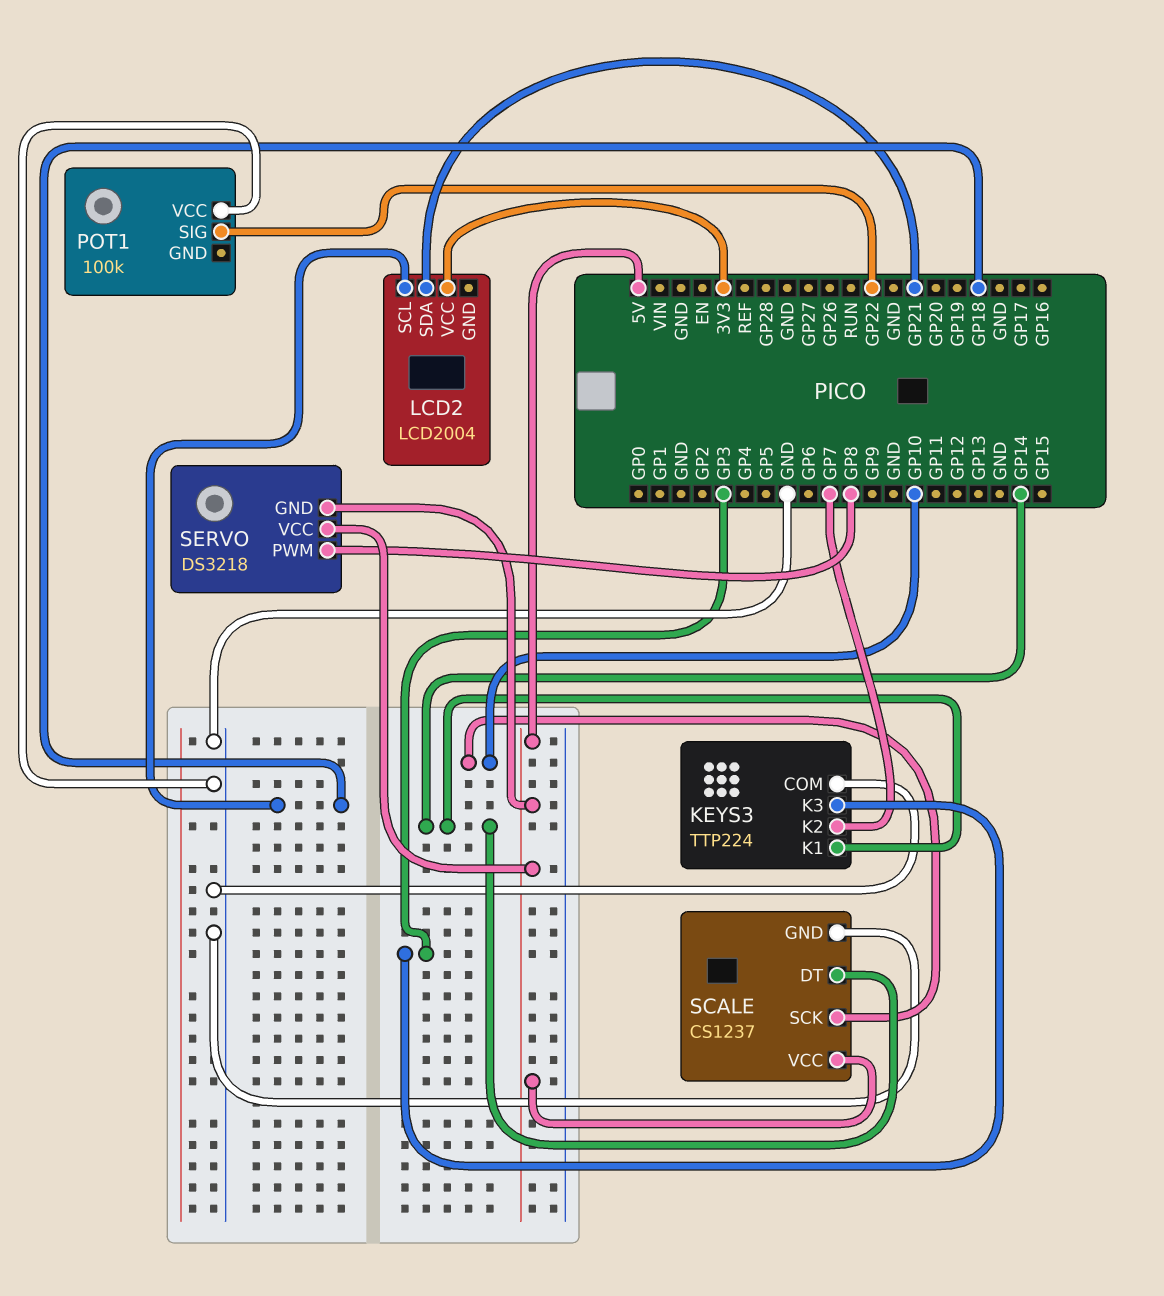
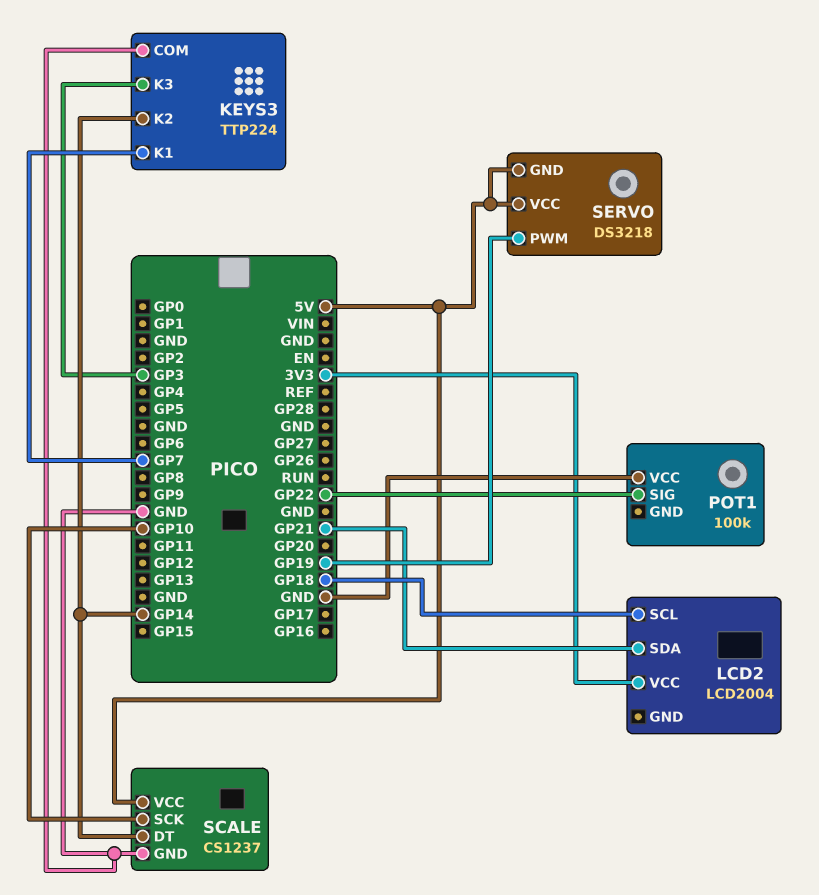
KEYS3 pin K1: GP14 -> GP7
KEYS3 pin K2: GP7 -> GP14
SERVO pin PWM: GP8 -> GP19

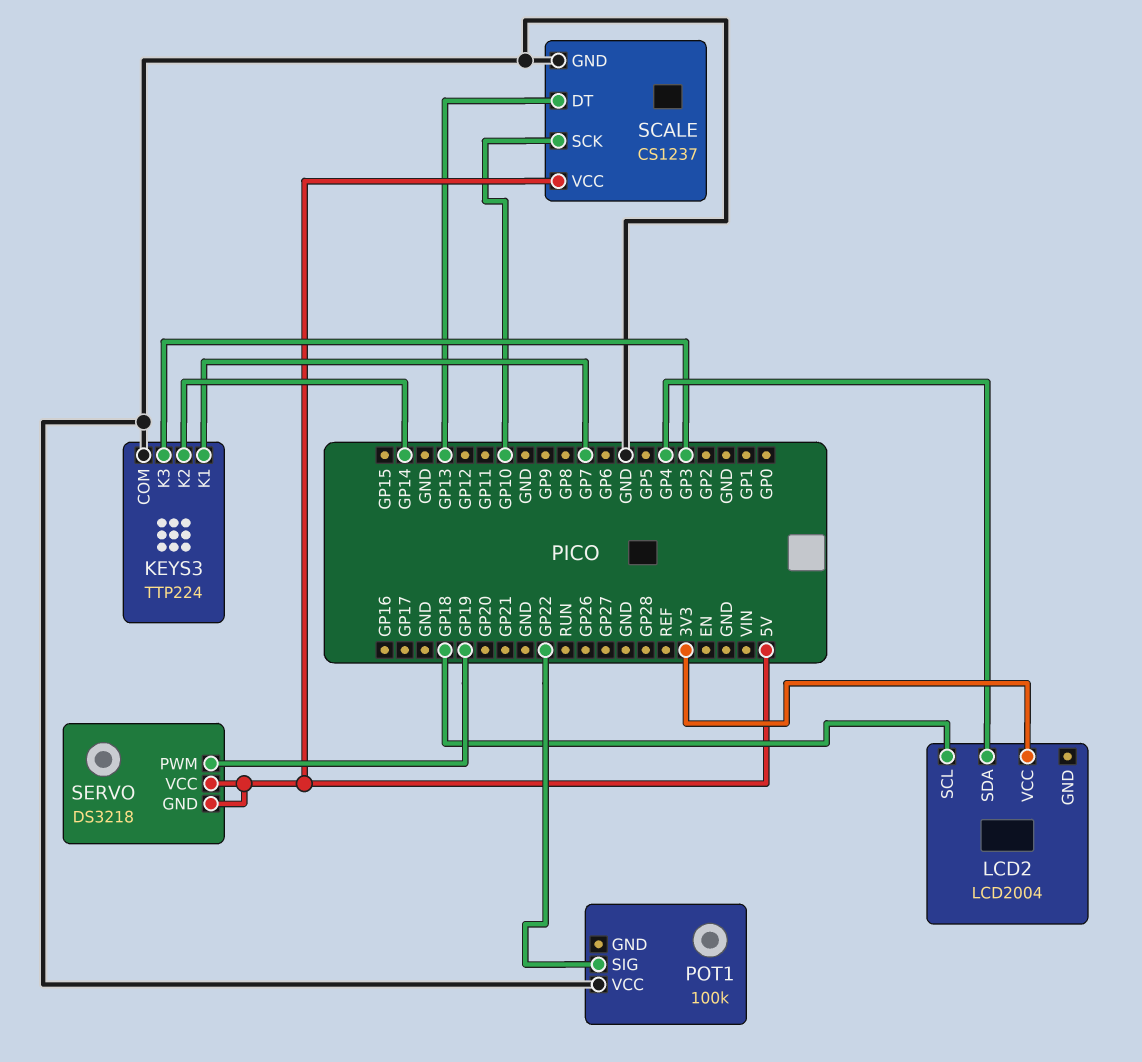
LCD2 pin SDA: GP21 -> GP4
SCALE pin DT: GP14 -> GP13

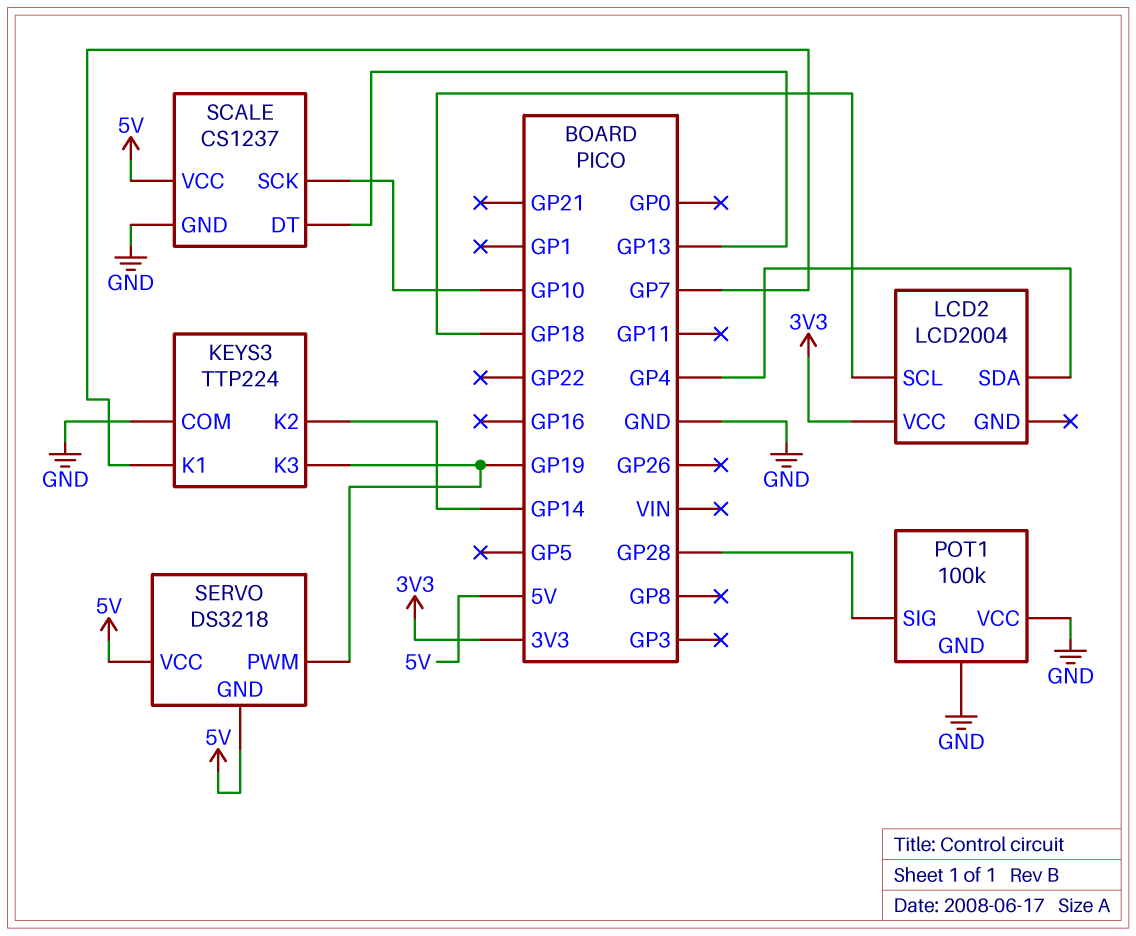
KEYS3 pin K3: GP3 -> GP19
POT1 pin GND: none -> GND
POT1 pin SIG: GP22 -> GP28

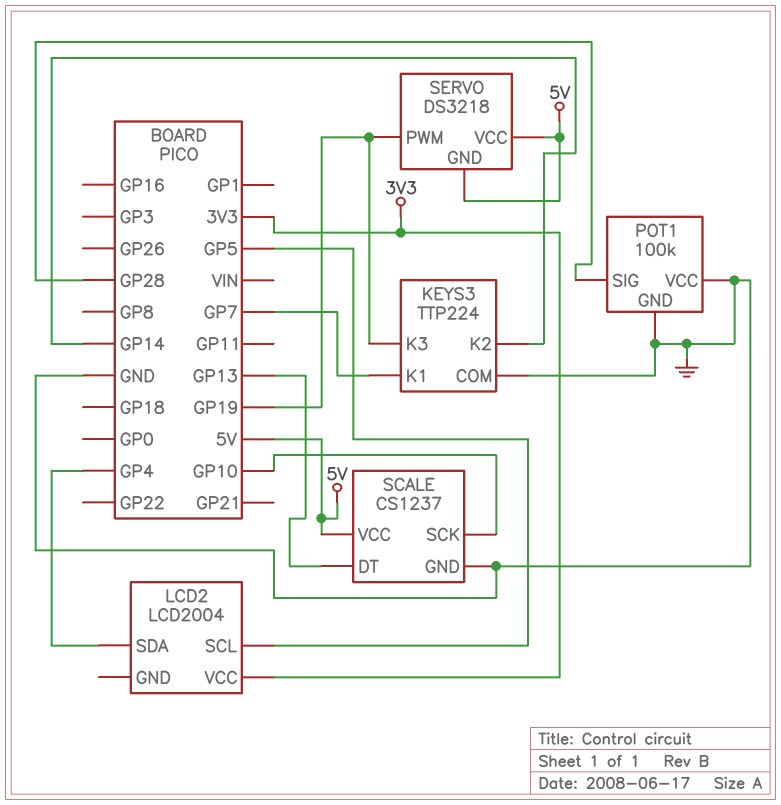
LCD2 pin SCL: GP18 -> GP5

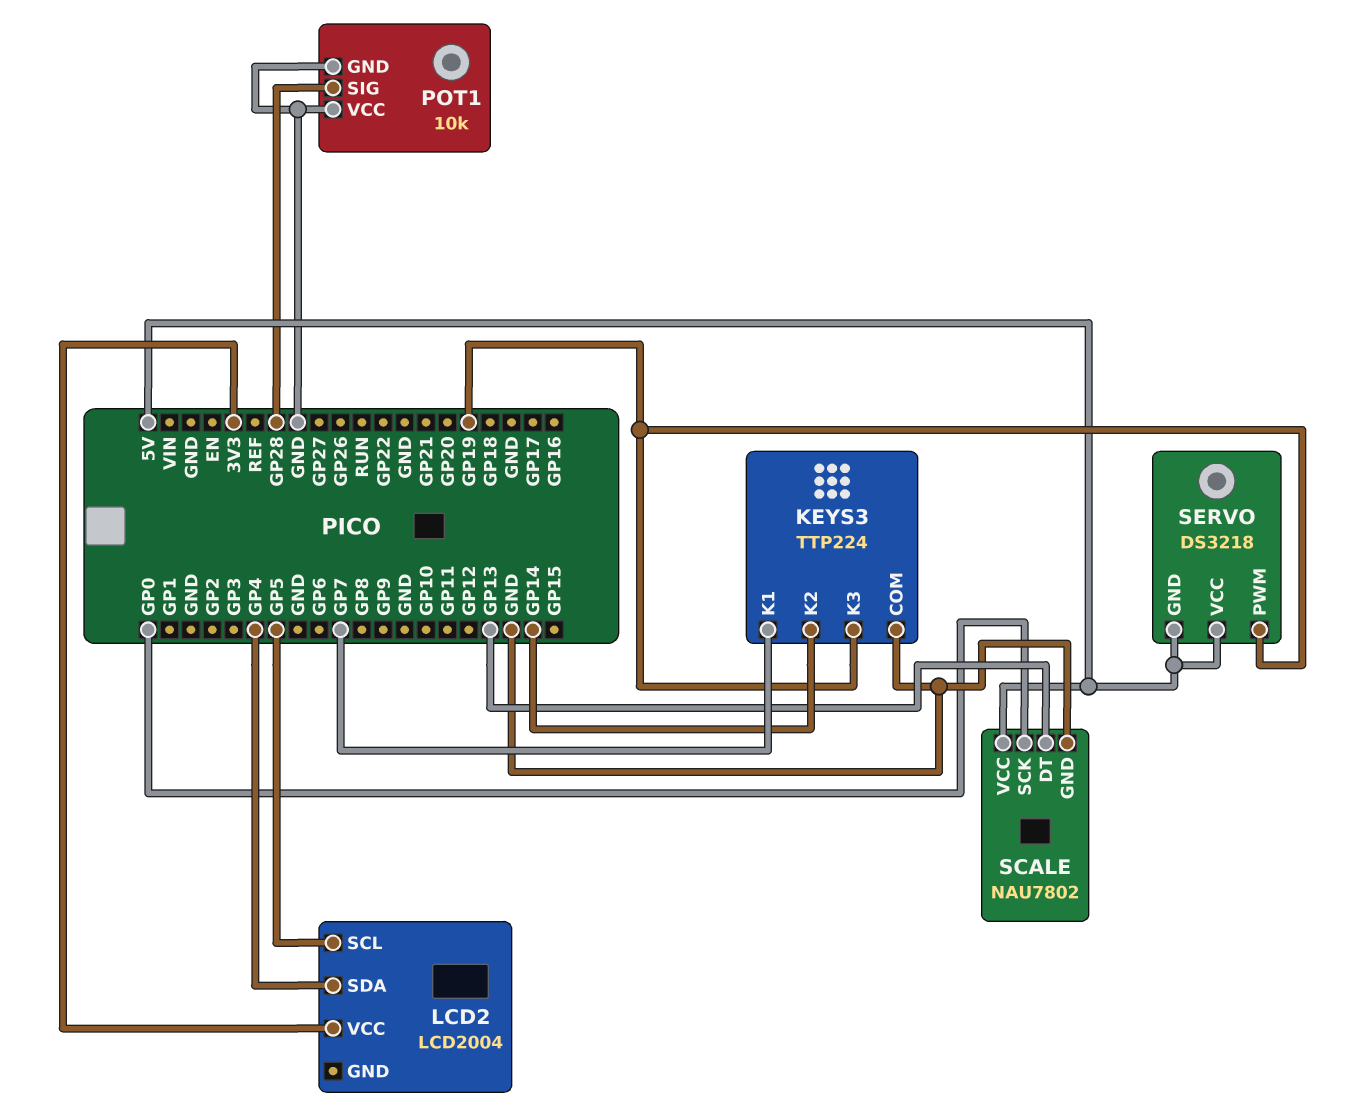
POT1: 100k -> 10k
SCALE: CS1237 -> NAU7802
SCALE pin SCK: GP10 -> GP0

